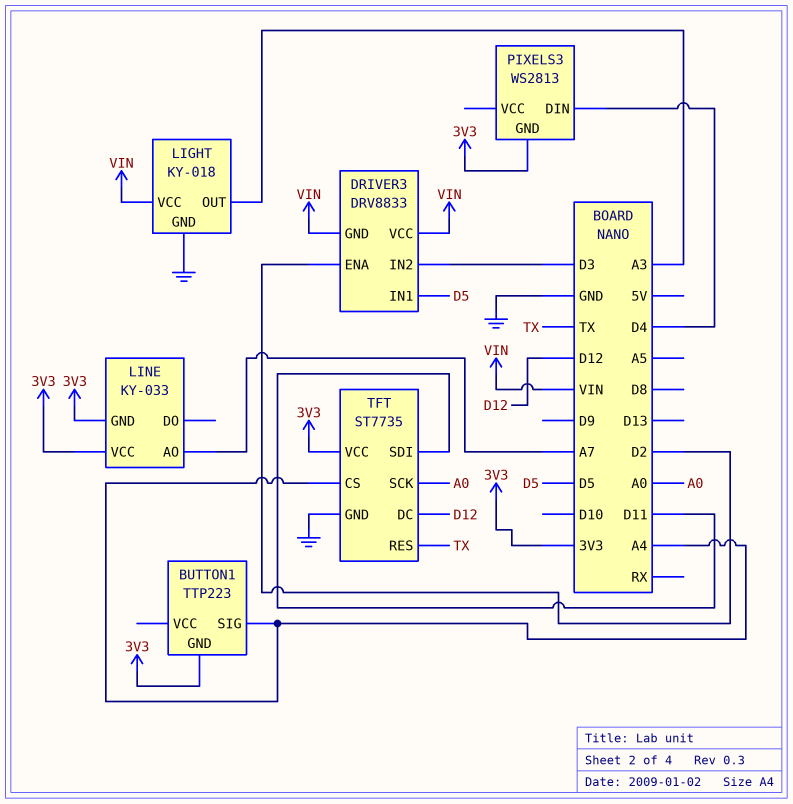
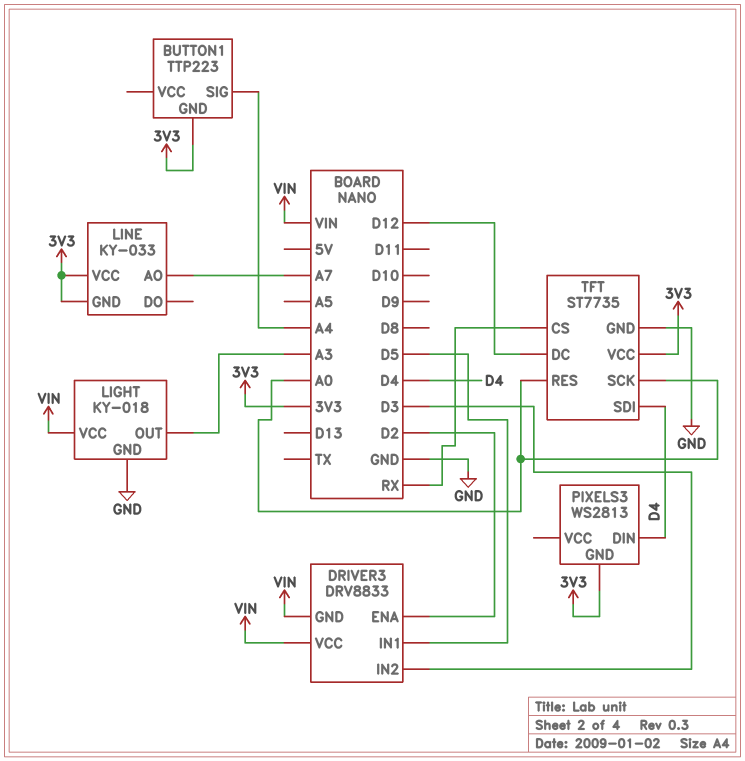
TFT pin CS: A4 -> RX
TFT pin RES: TX -> A0
TFT pin SDI: D11 -> D4

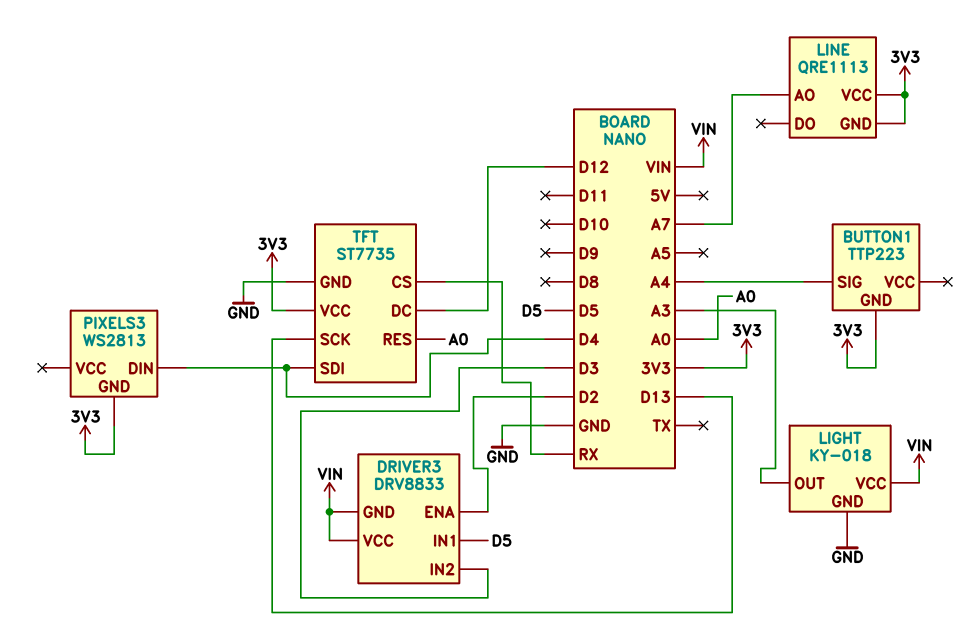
LINE: KY-033 -> QRE1113
TFT pin SCK: A0 -> D13

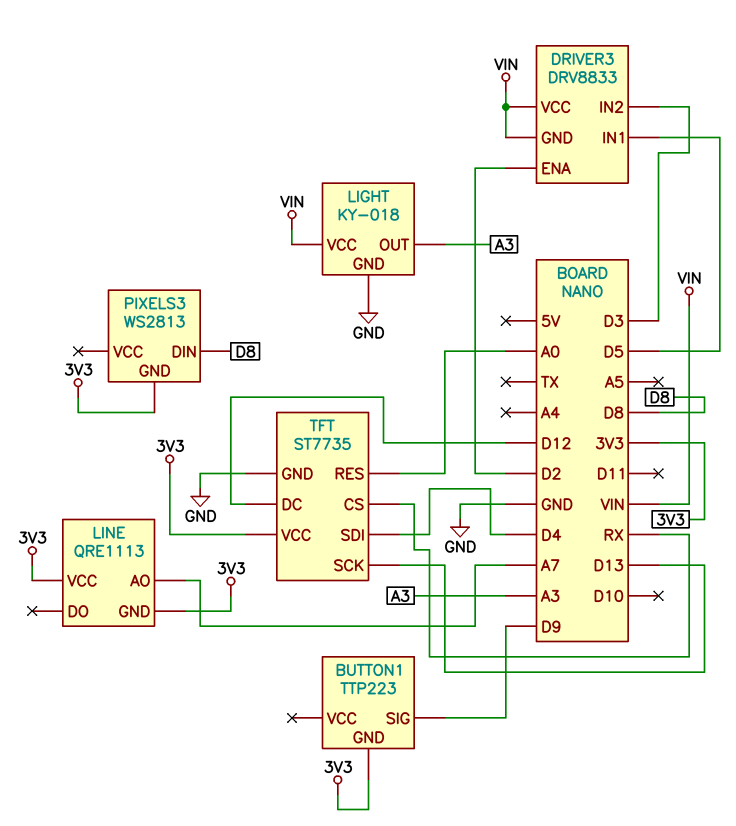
BUTTON1 pin SIG: A4 -> D9
PIXELS3 pin DIN: D4 -> D8

